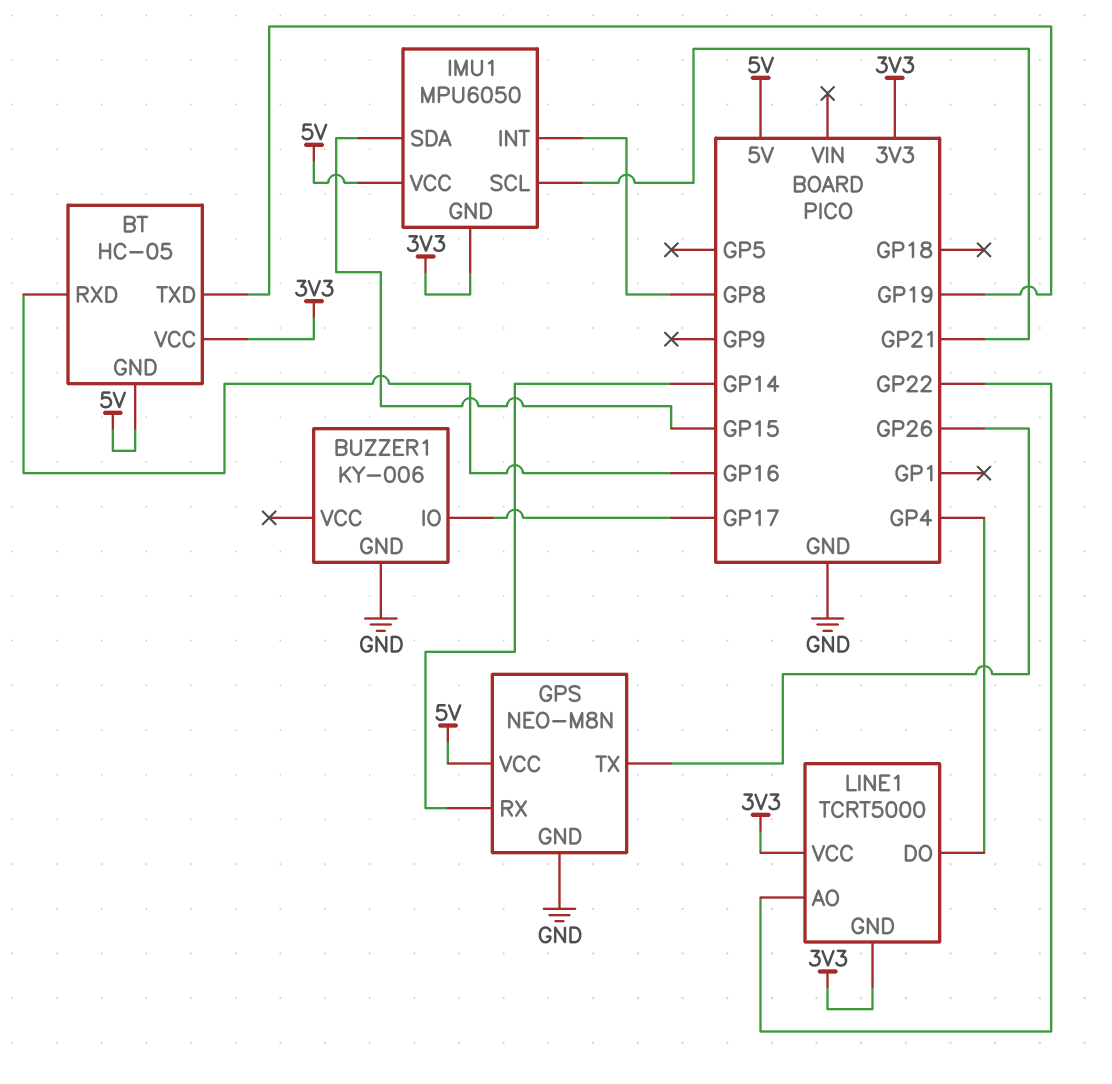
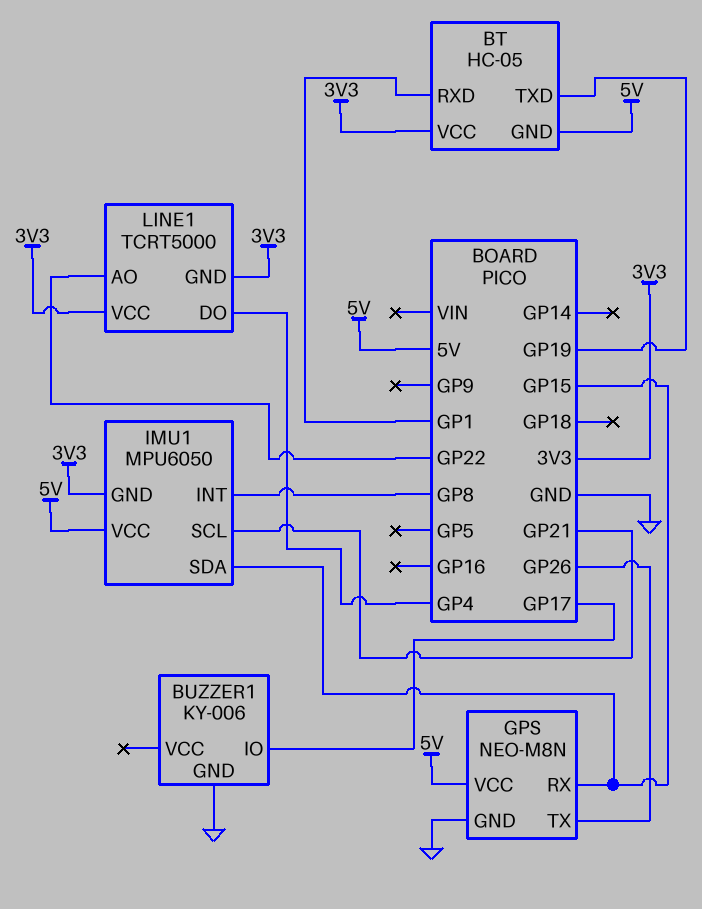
BT pin RXD: GP16 -> GP1
GPS pin RX: GP14 -> GP15

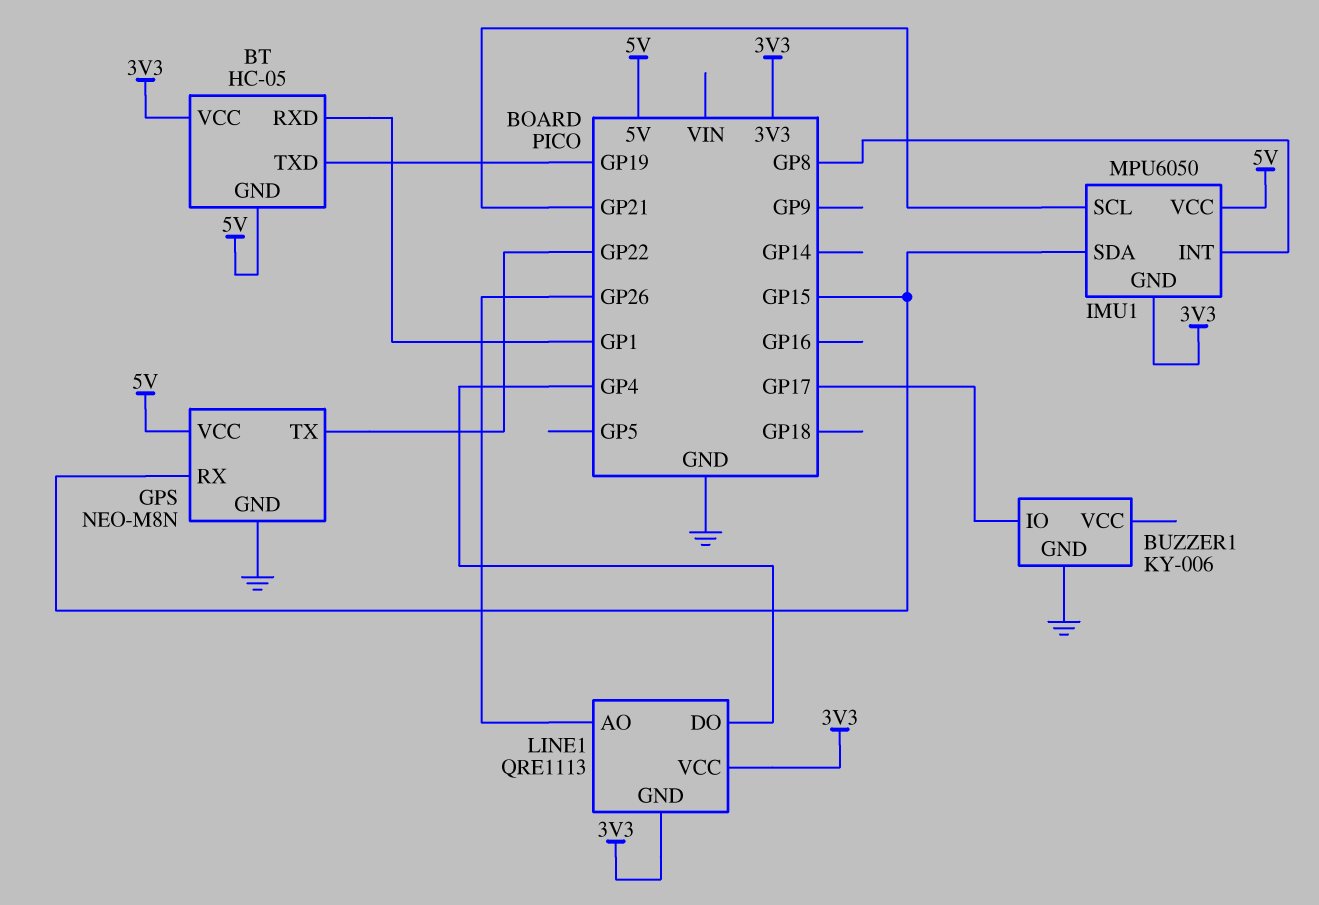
GPS pin TX: GP26 -> GP22
LINE1: TCRT5000 -> QRE1113
LINE1 pin AO: GP22 -> GP26

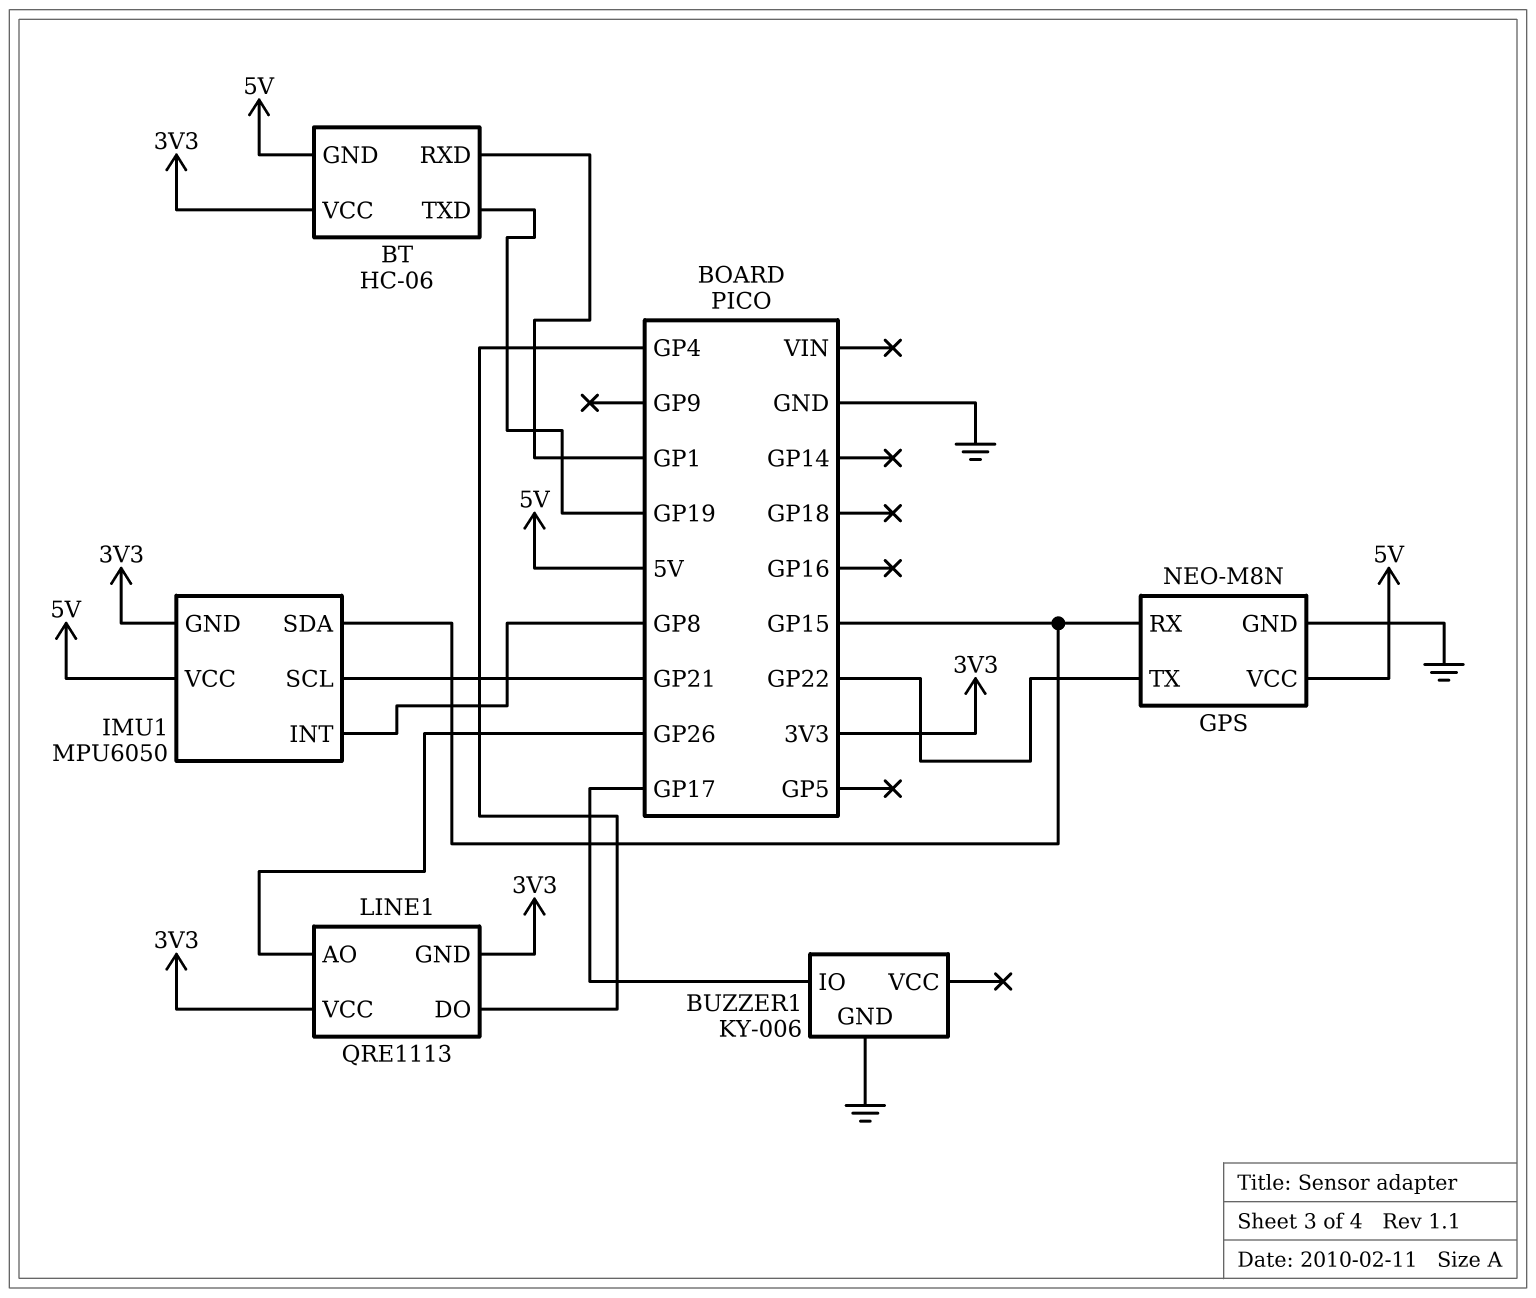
BT: HC-05 -> HC-06

